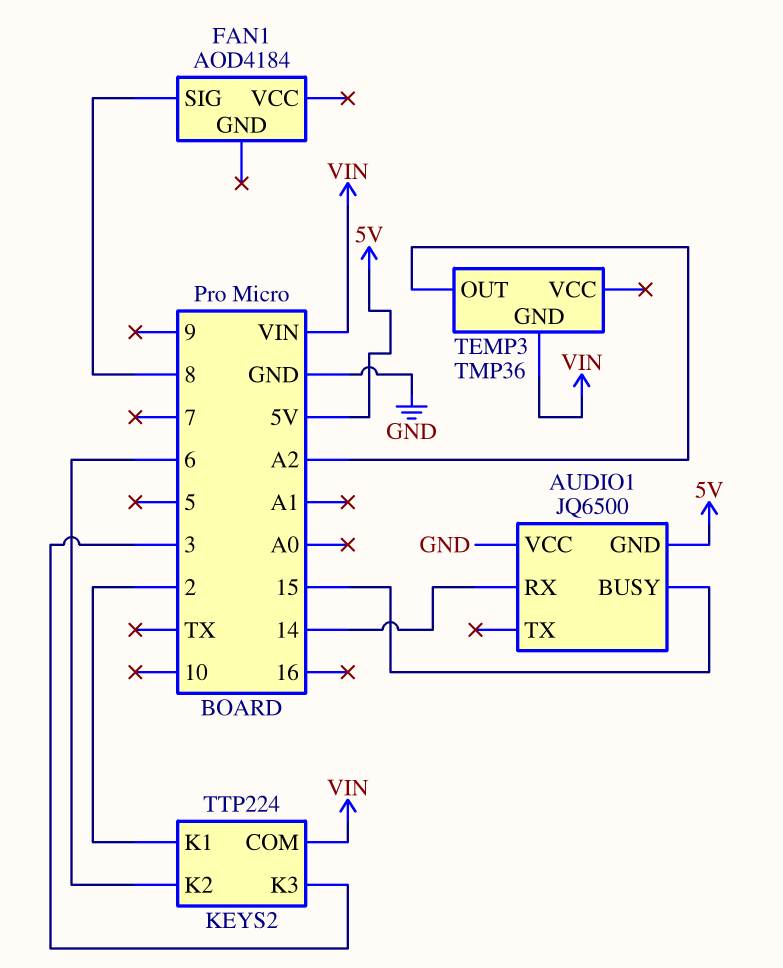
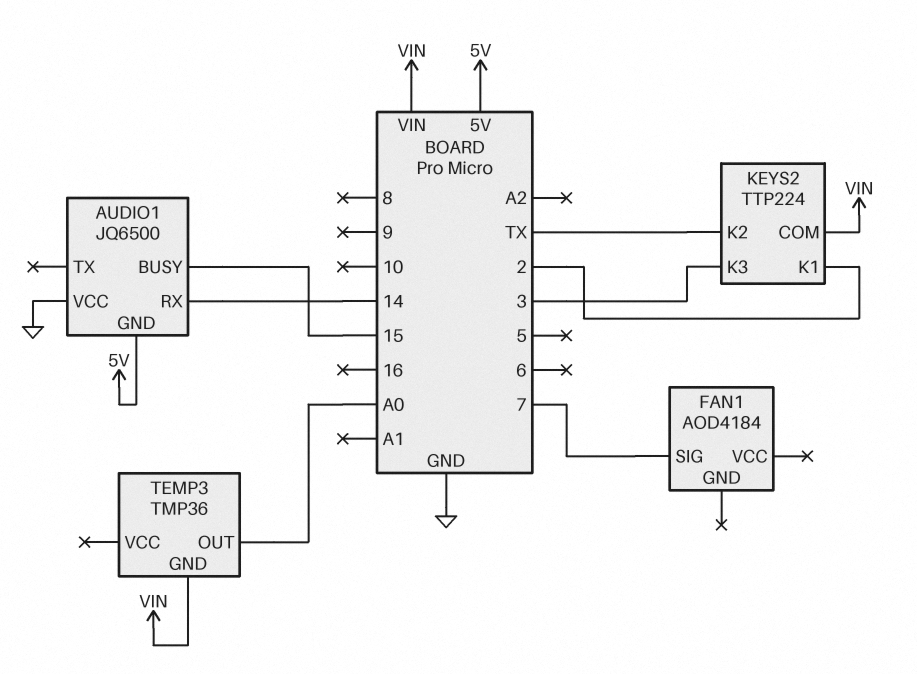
FAN1 pin SIG: 8 -> 7
KEYS2 pin K2: 6 -> TX
TEMP3 pin OUT: A2 -> A0

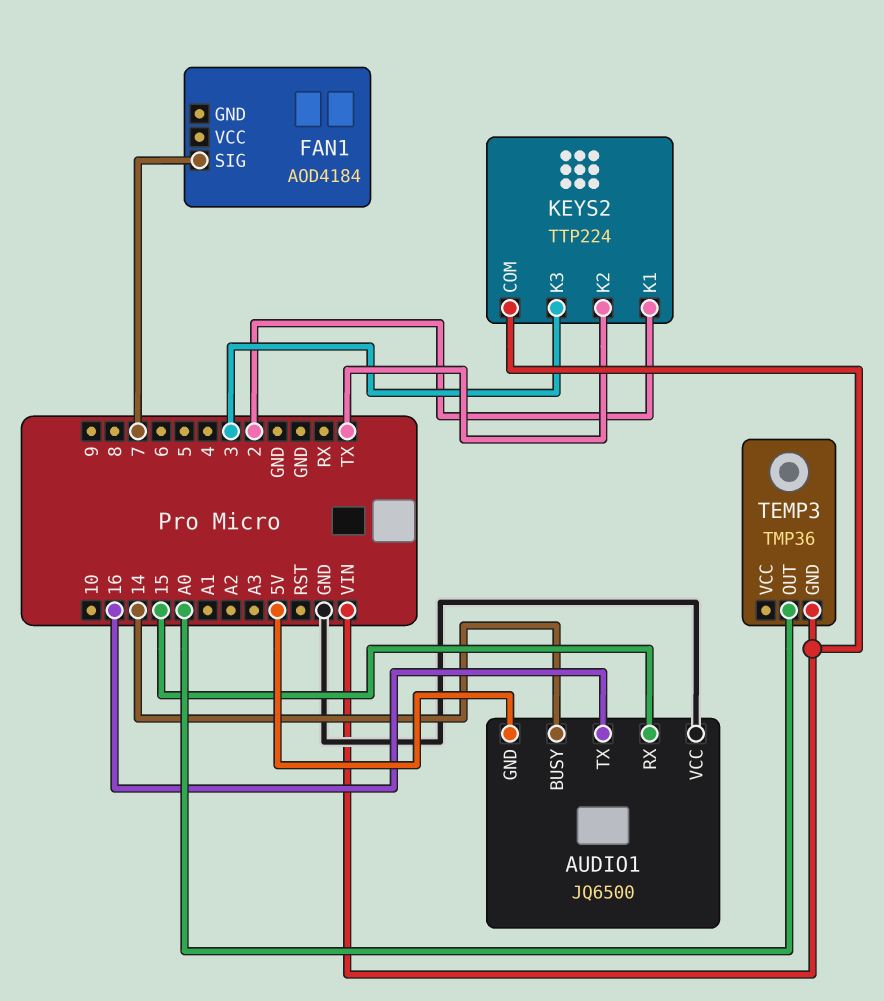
AUDIO1 pin BUSY: 15 -> 14
AUDIO1 pin RX: 14 -> 15
AUDIO1 pin TX: none -> 16

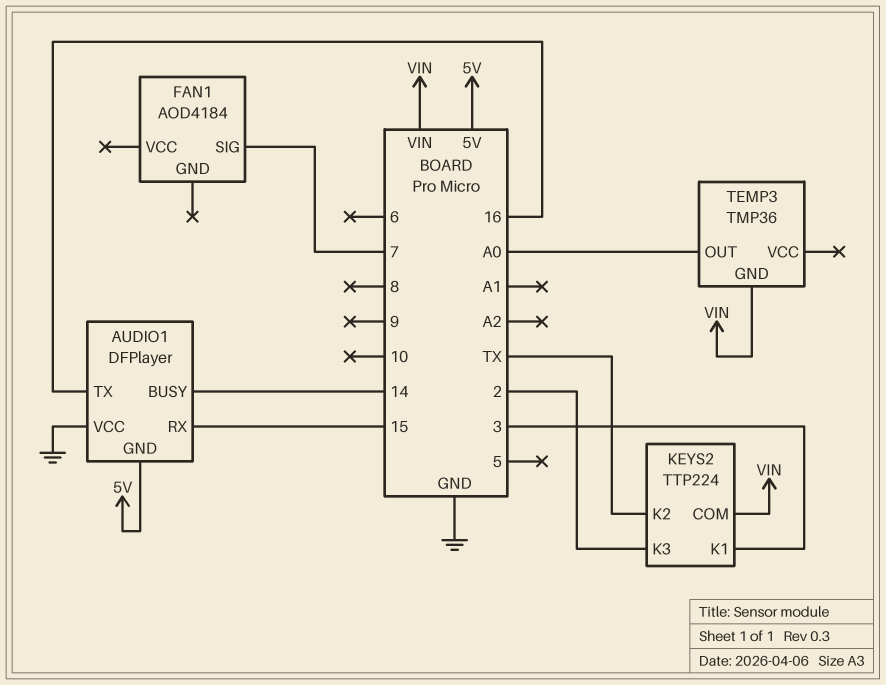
AUDIO1: JQ6500 -> DFPlayer
KEYS2 pin K1: 2 -> 3
KEYS2 pin K3: 3 -> 2

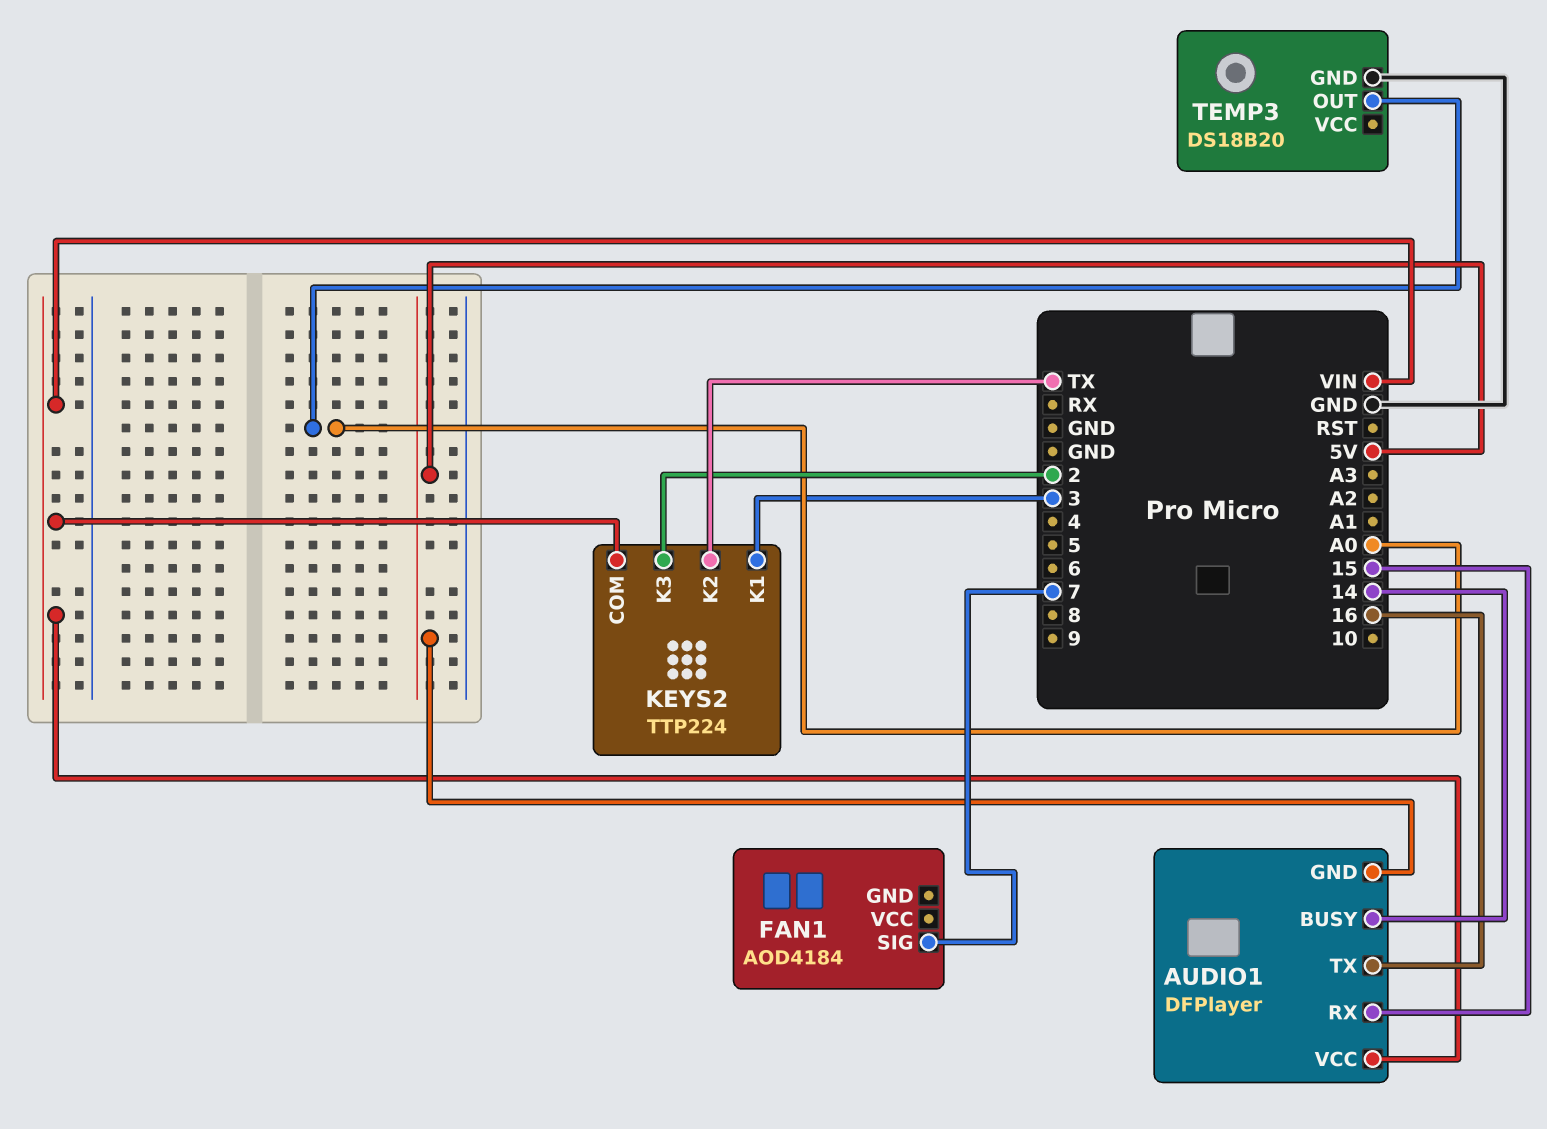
AUDIO1 pin VCC: GND -> VIN
TEMP3: TMP36 -> DS18B20
TEMP3 pin GND: VIN -> GND

